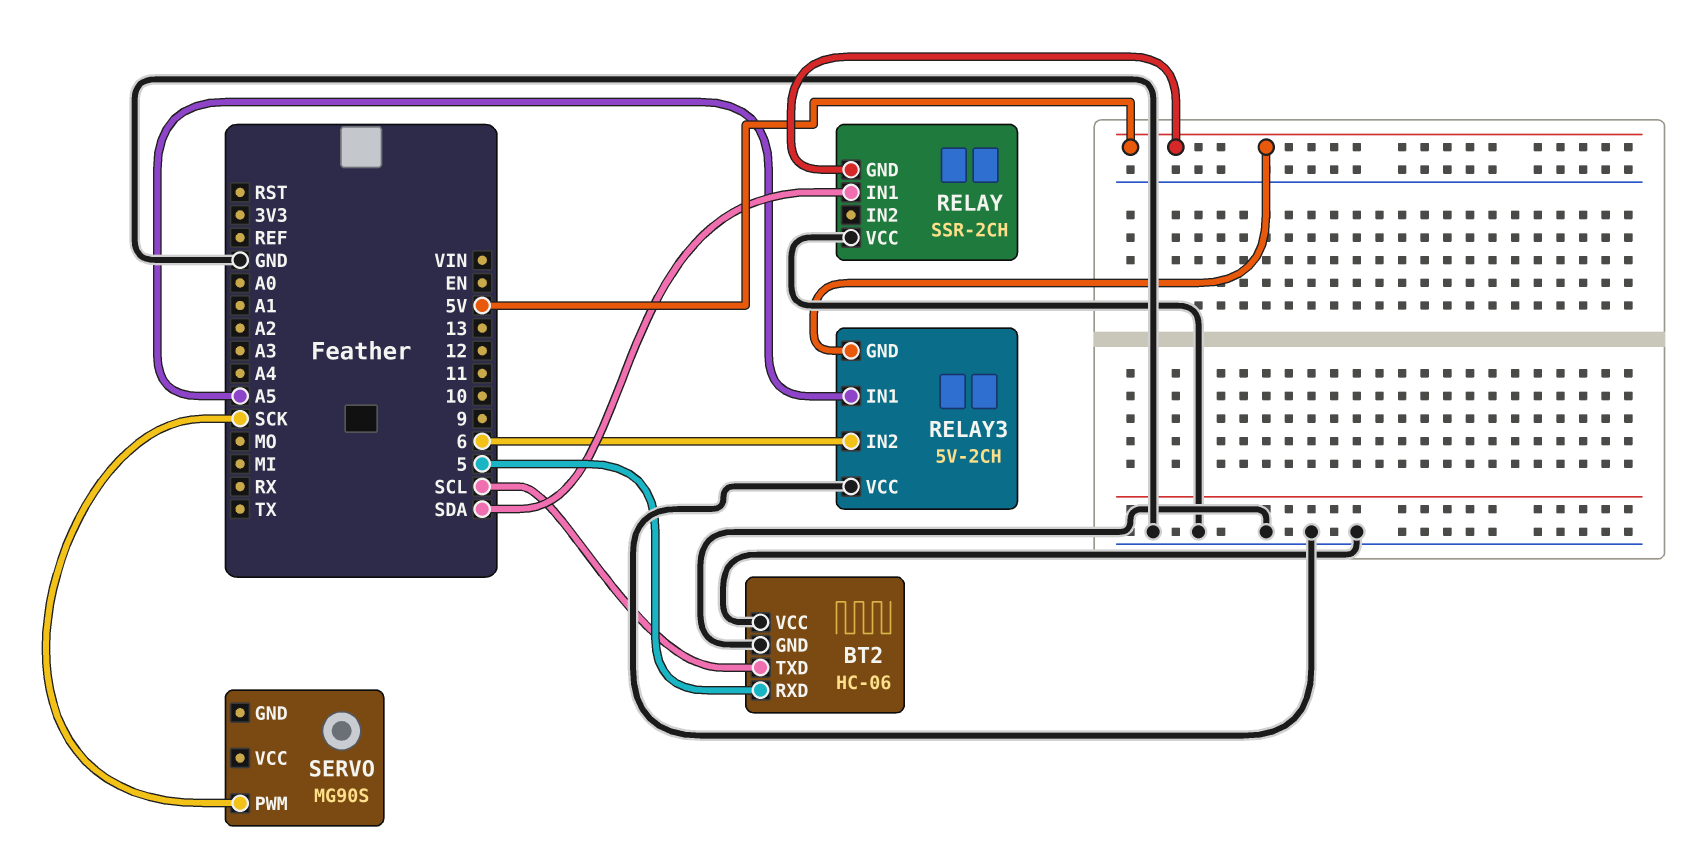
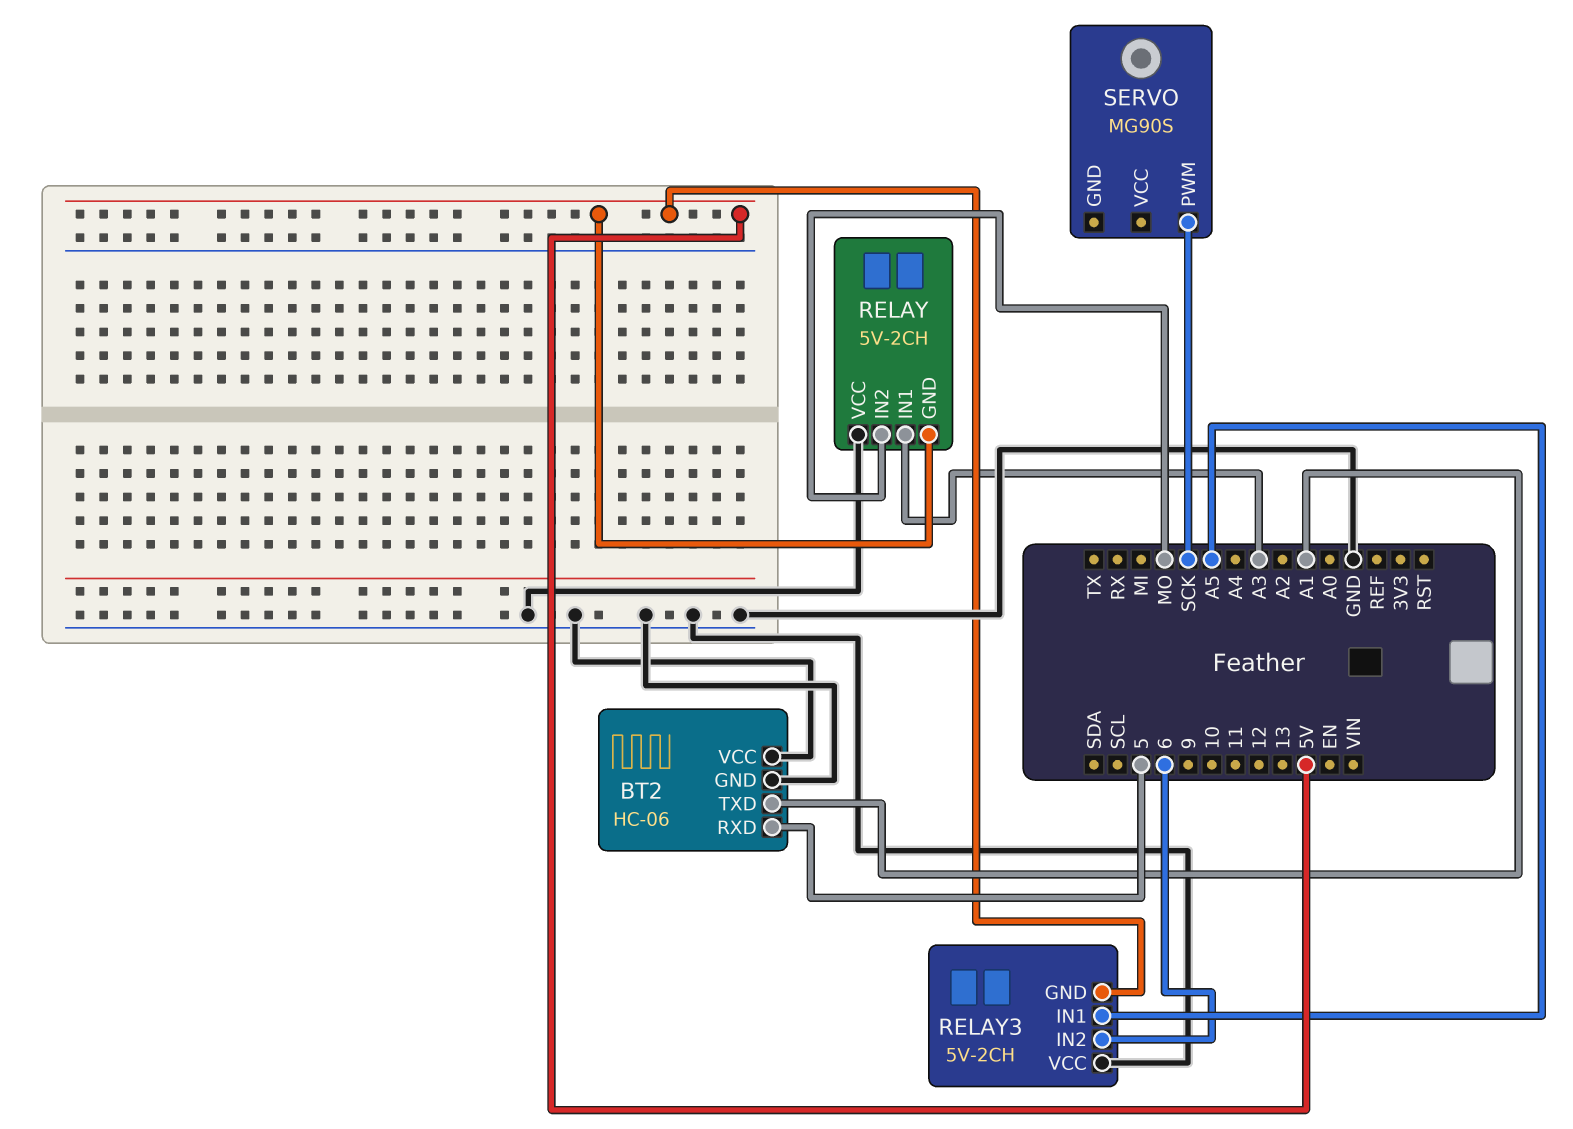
BT2 pin TXD: SCL -> A1
RELAY: SSR-2CH -> 5V-2CH
RELAY pin IN1: SDA -> A3
RELAY pin IN2: none -> MO

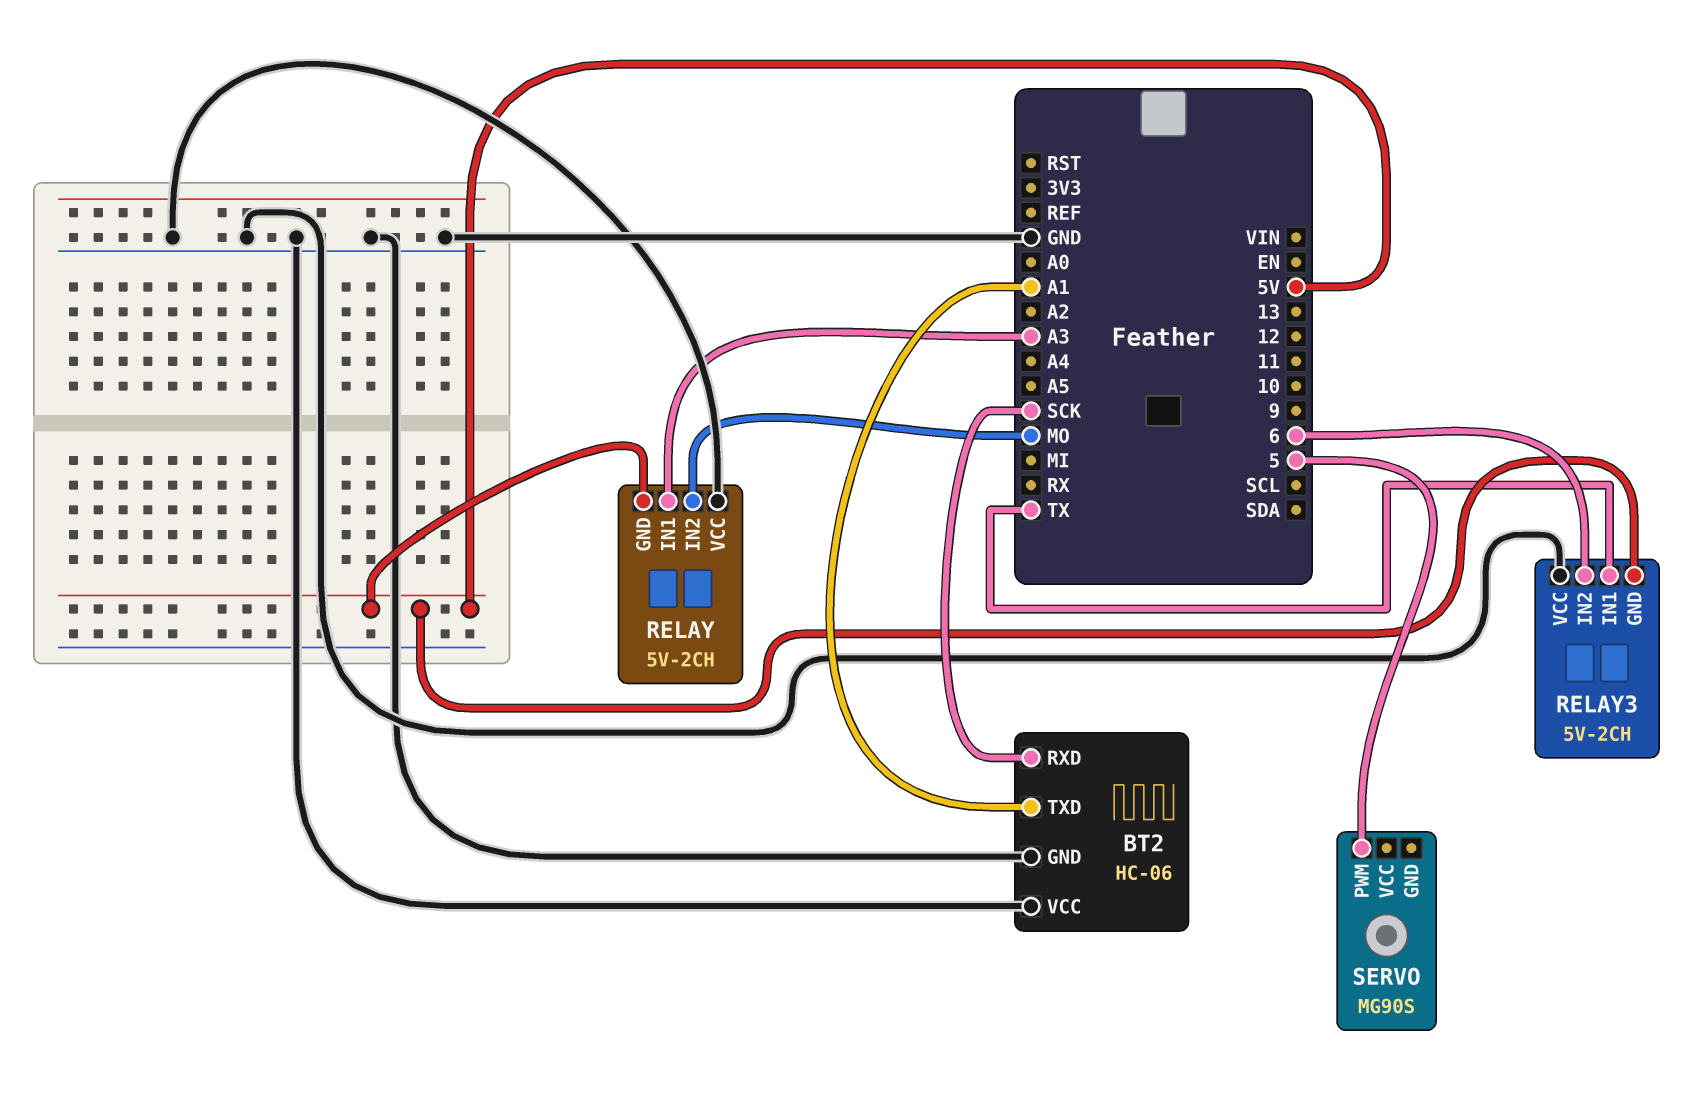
BT2 pin RXD: 5 -> SCK
RELAY3 pin IN1: A5 -> TX
SERVO pin PWM: SCK -> 5

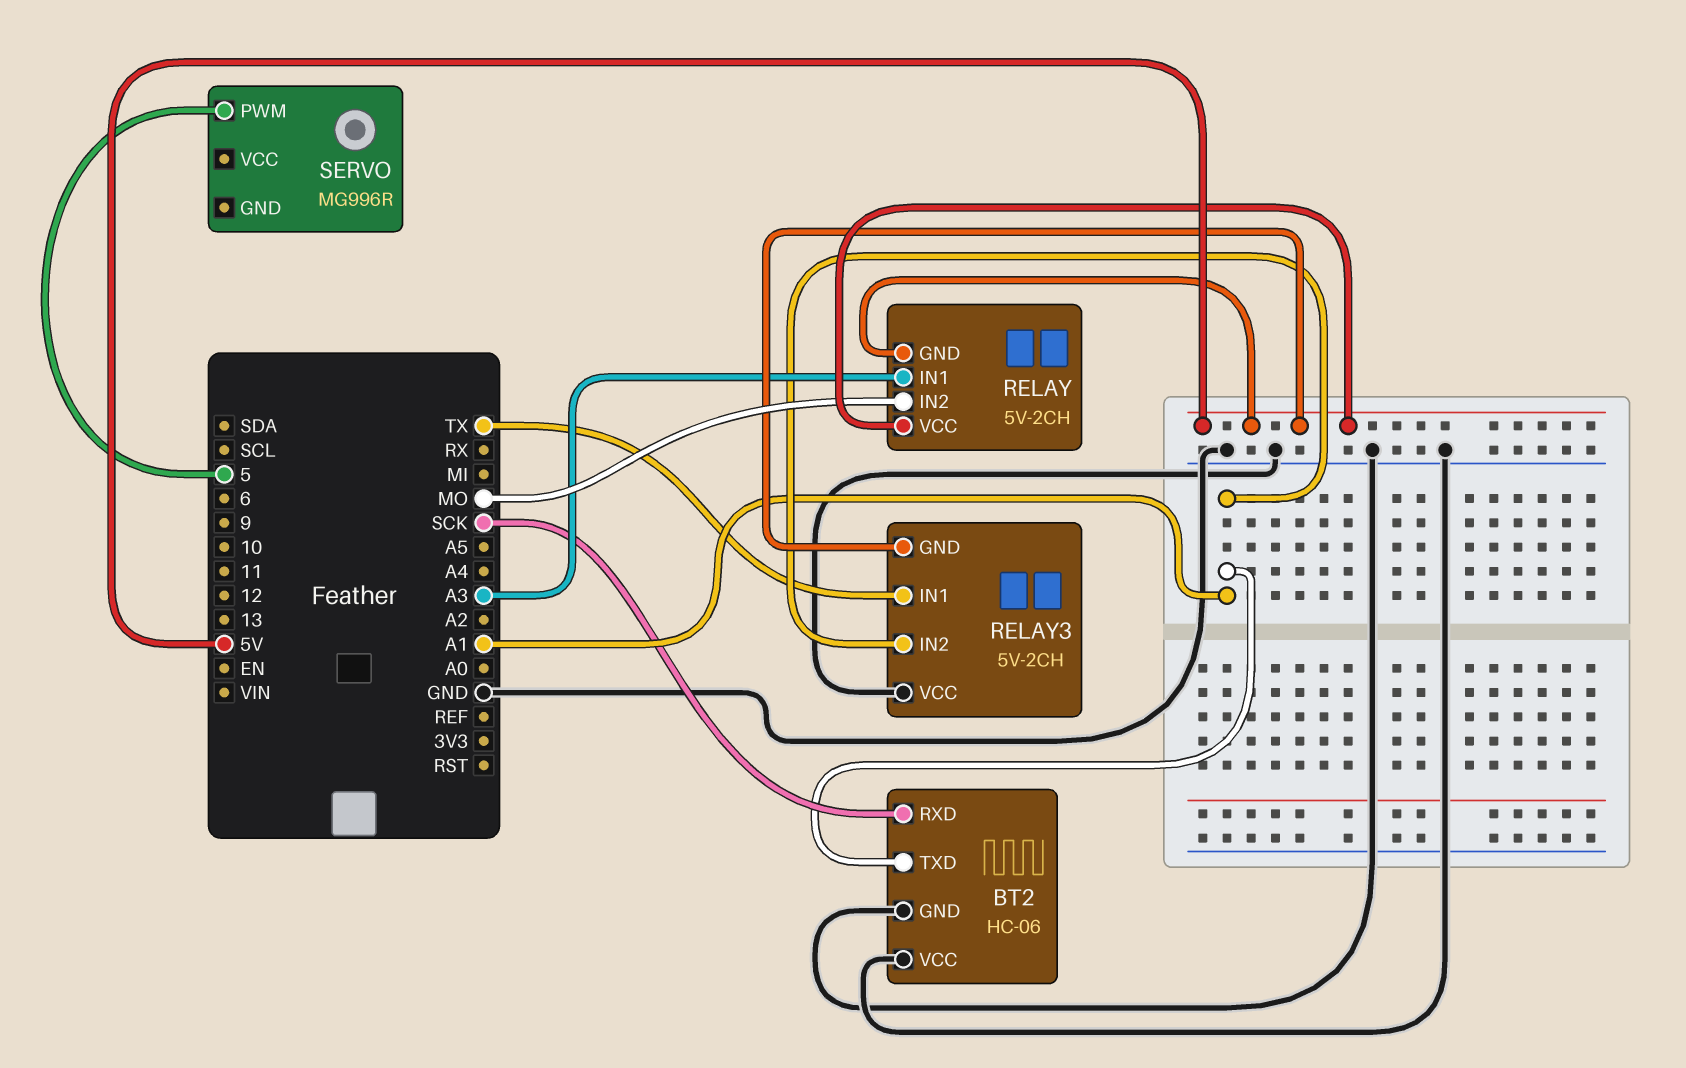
RELAY pin VCC: GND -> 5V
RELAY3 pin IN2: 6 -> A1
SERVO: MG90S -> MG996R

